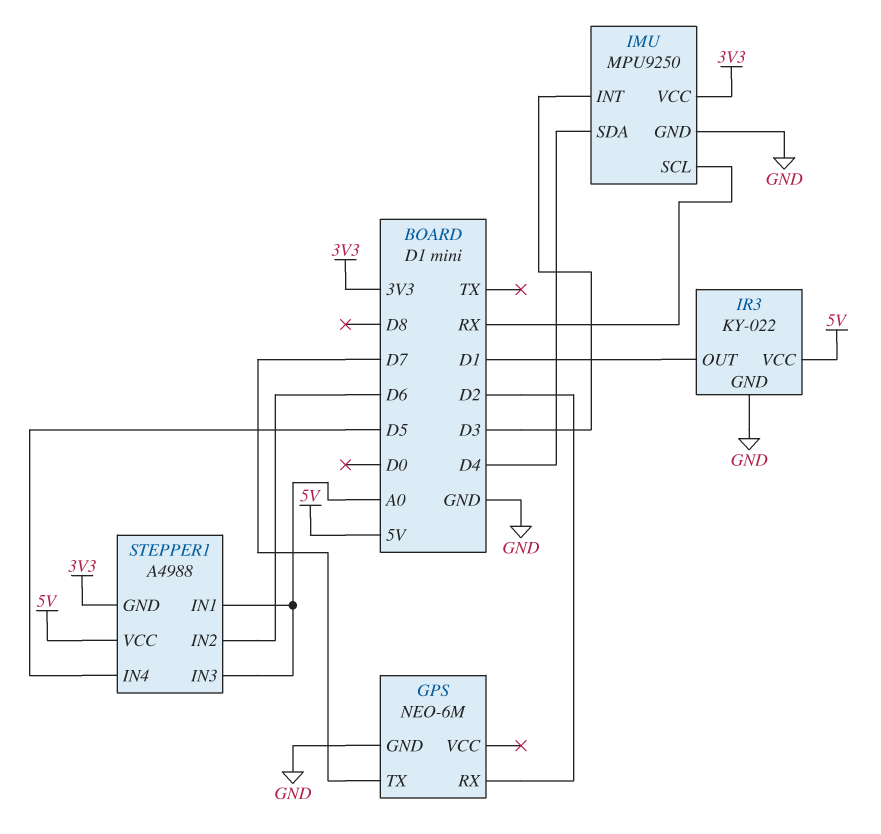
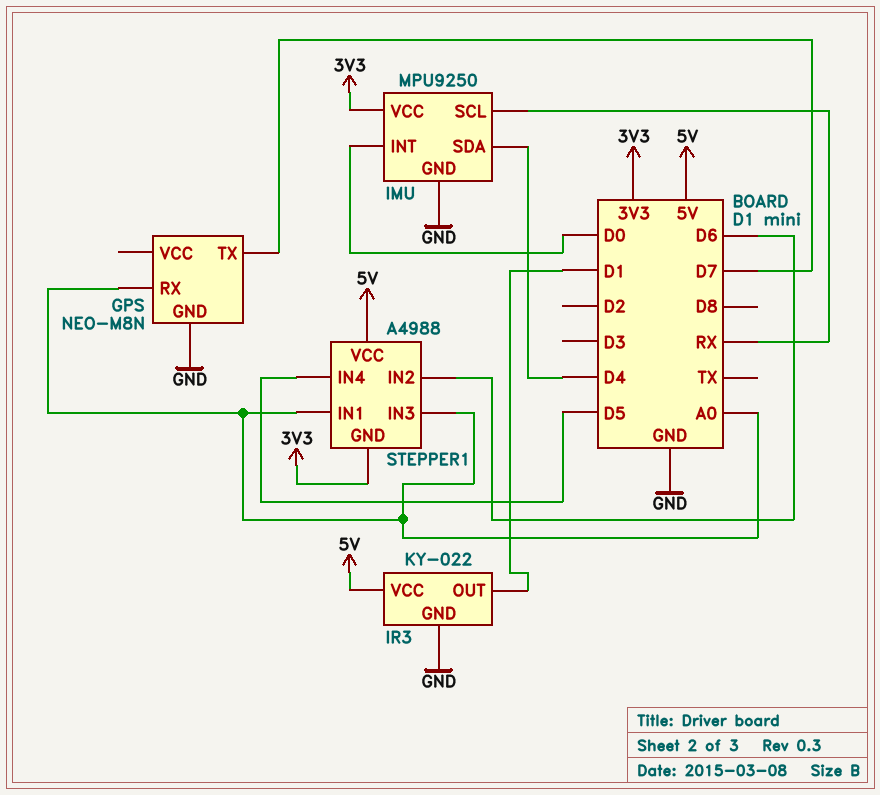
GPS: NEO-6M -> NEO-M8N
GPS pin RX: D2 -> A0
IMU pin INT: D3 -> D0

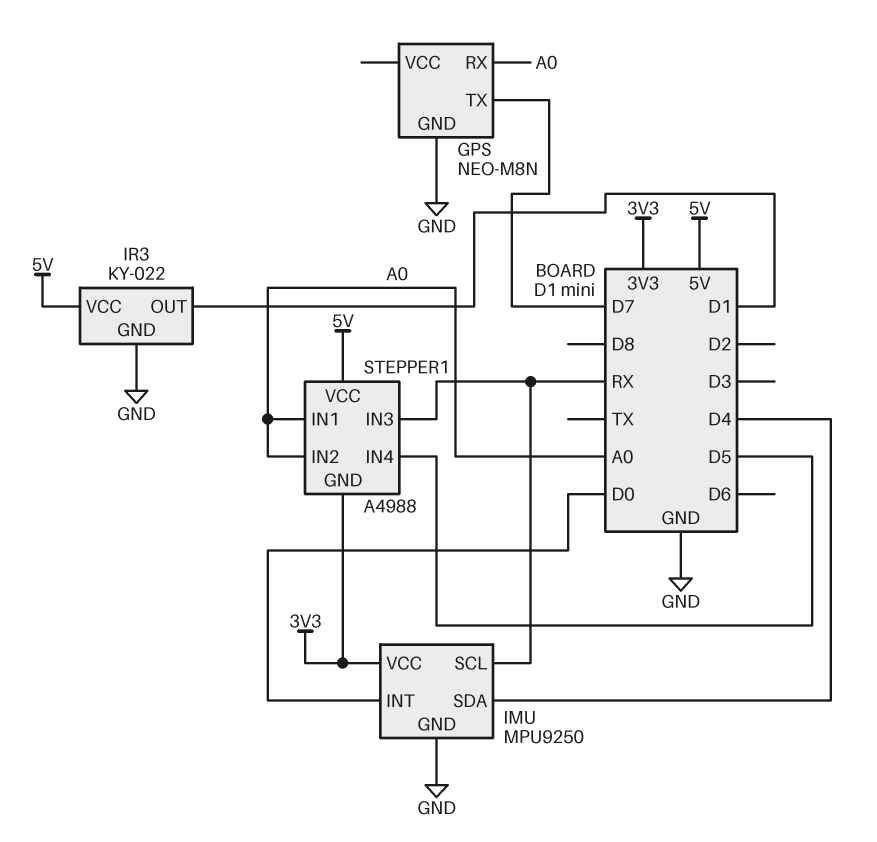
STEPPER1 pin IN2: D6 -> A0
STEPPER1 pin IN3: A0 -> RX

